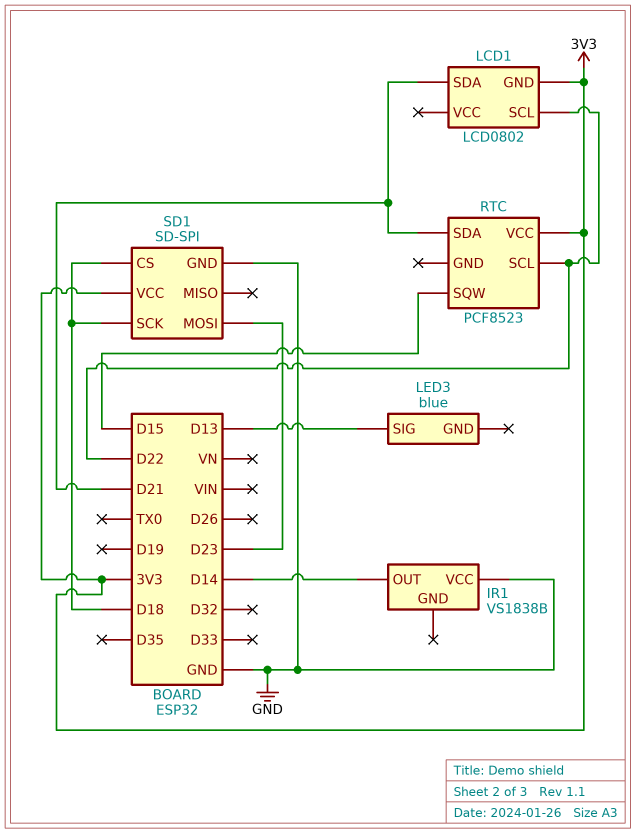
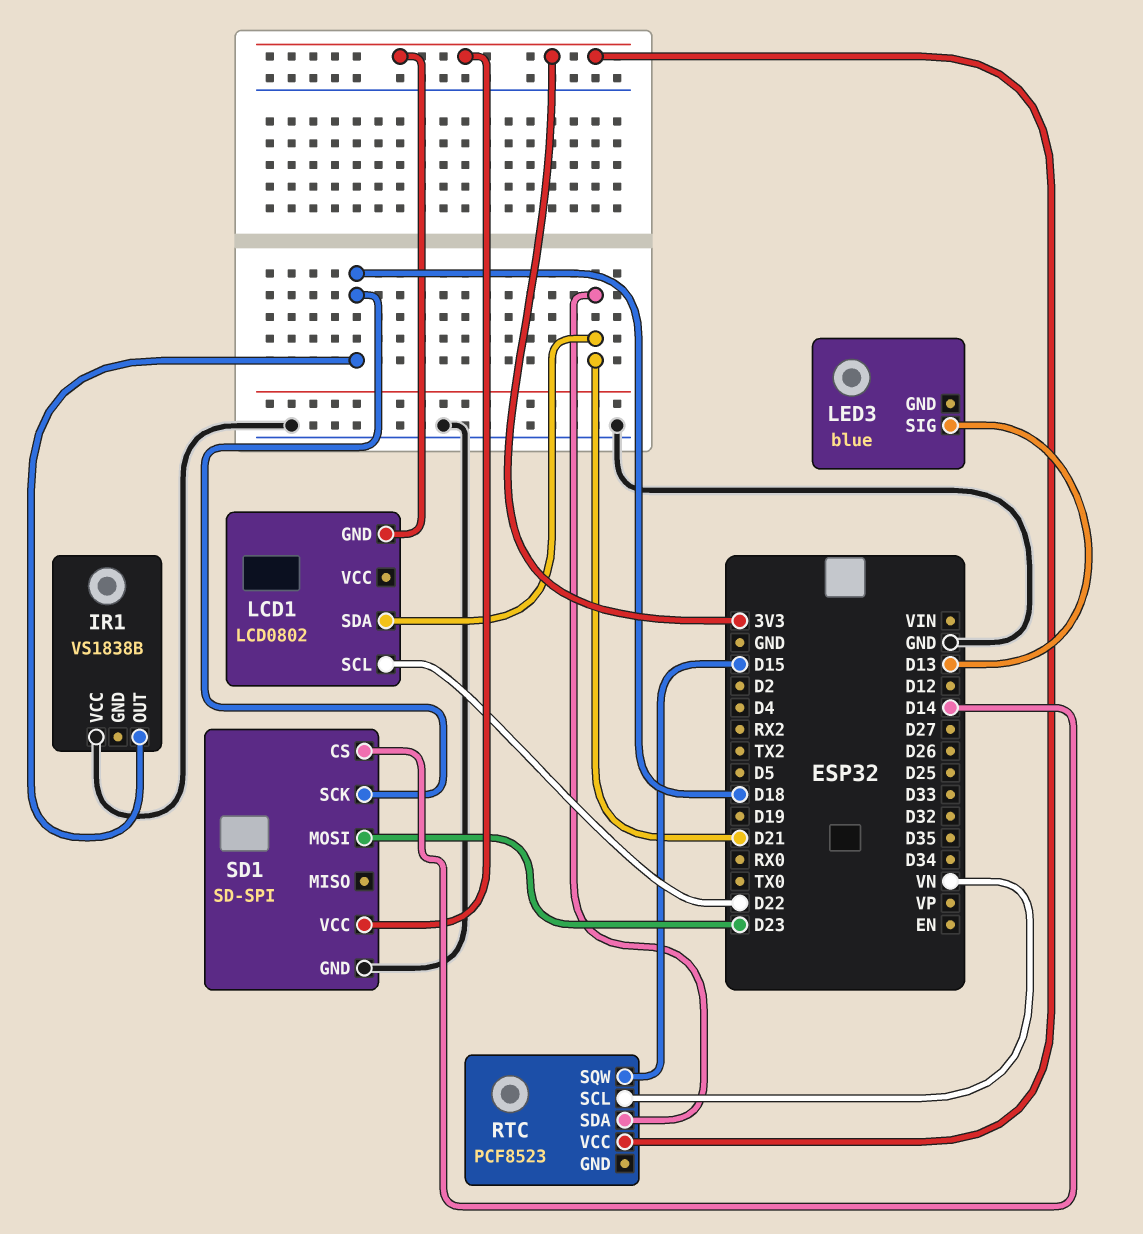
IR1 pin OUT: D14 -> D18
RTC pin SCL: D22 -> VN
SD1 pin CS: D18 -> D14

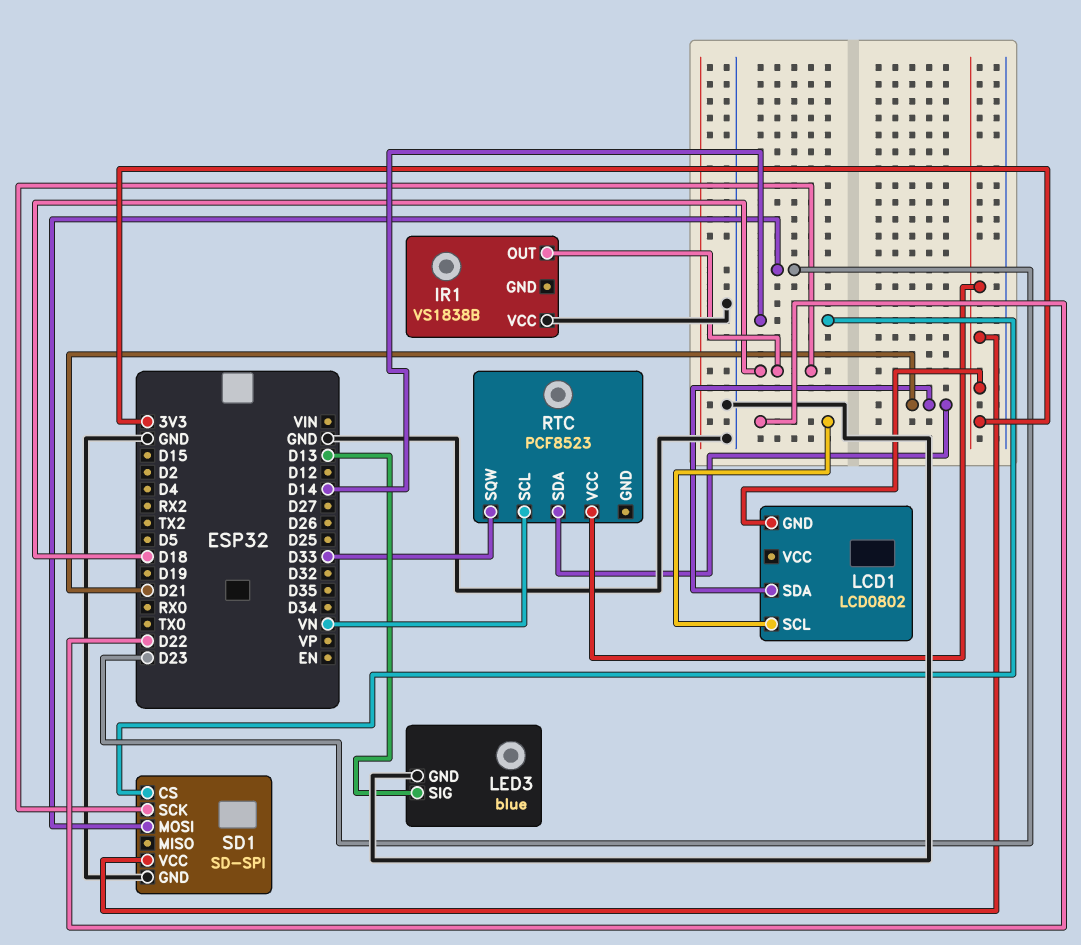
LED3 pin GND: none -> GND
RTC pin SQW: D15 -> D33

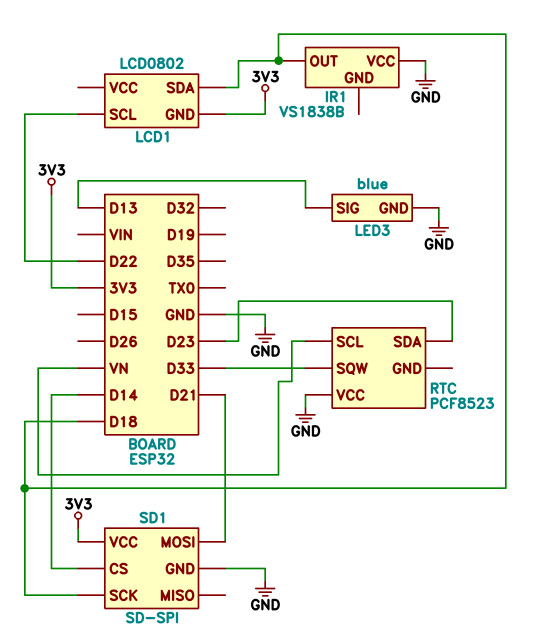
LCD1 pin SDA: D21 -> D18
RTC pin SDA: D21 -> D23
RTC pin VCC: 3V3 -> GND
SD1 pin MOSI: D23 -> D21

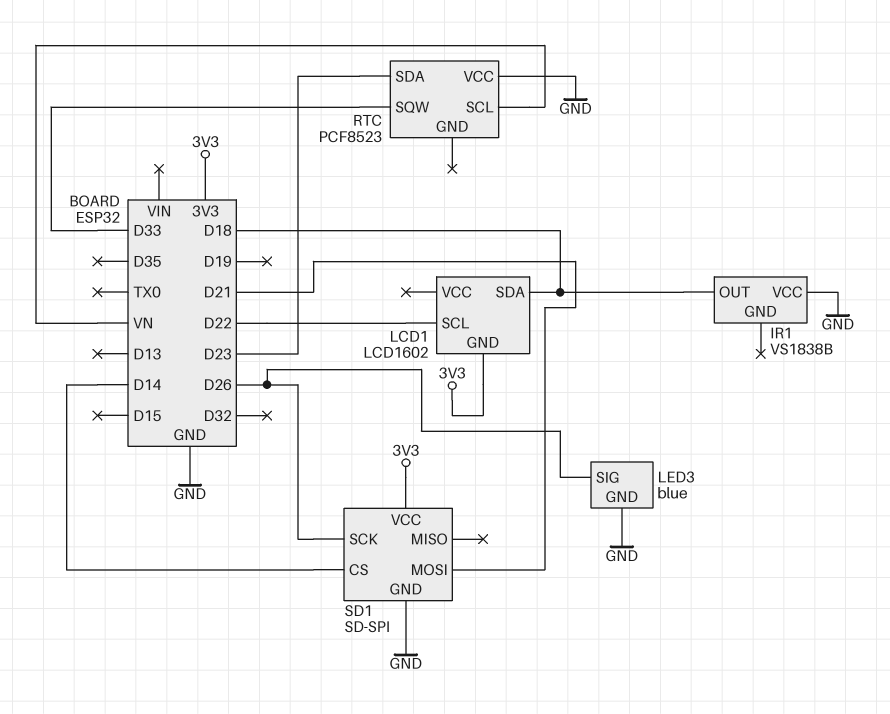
LCD1: LCD0802 -> LCD1602
LED3 pin SIG: D13 -> D26
SD1 pin SCK: D18 -> D26

